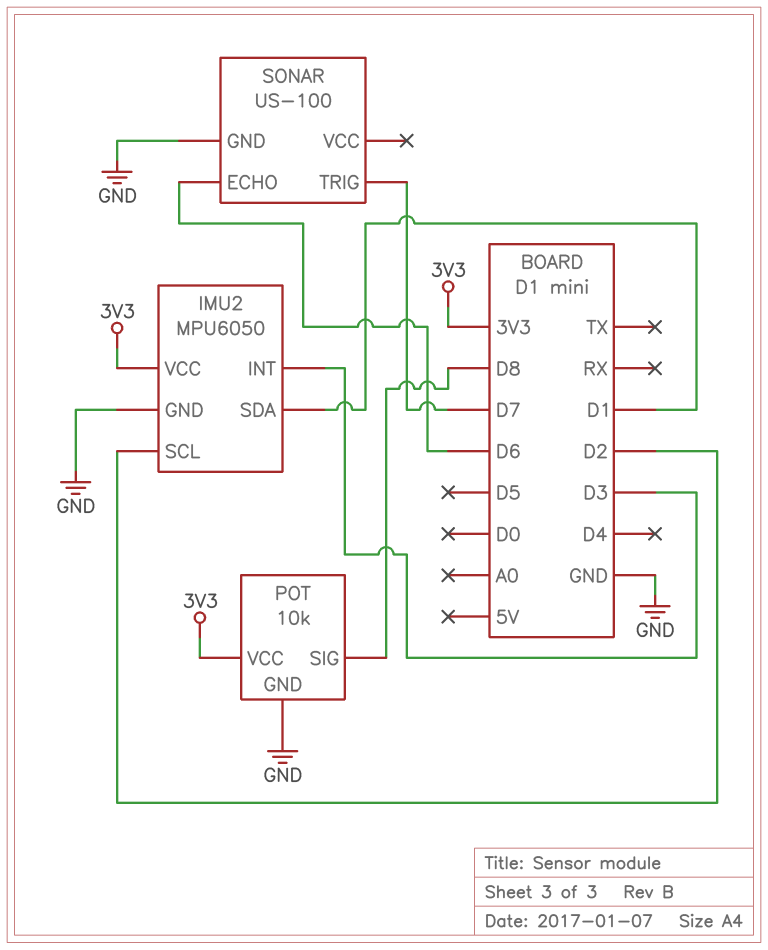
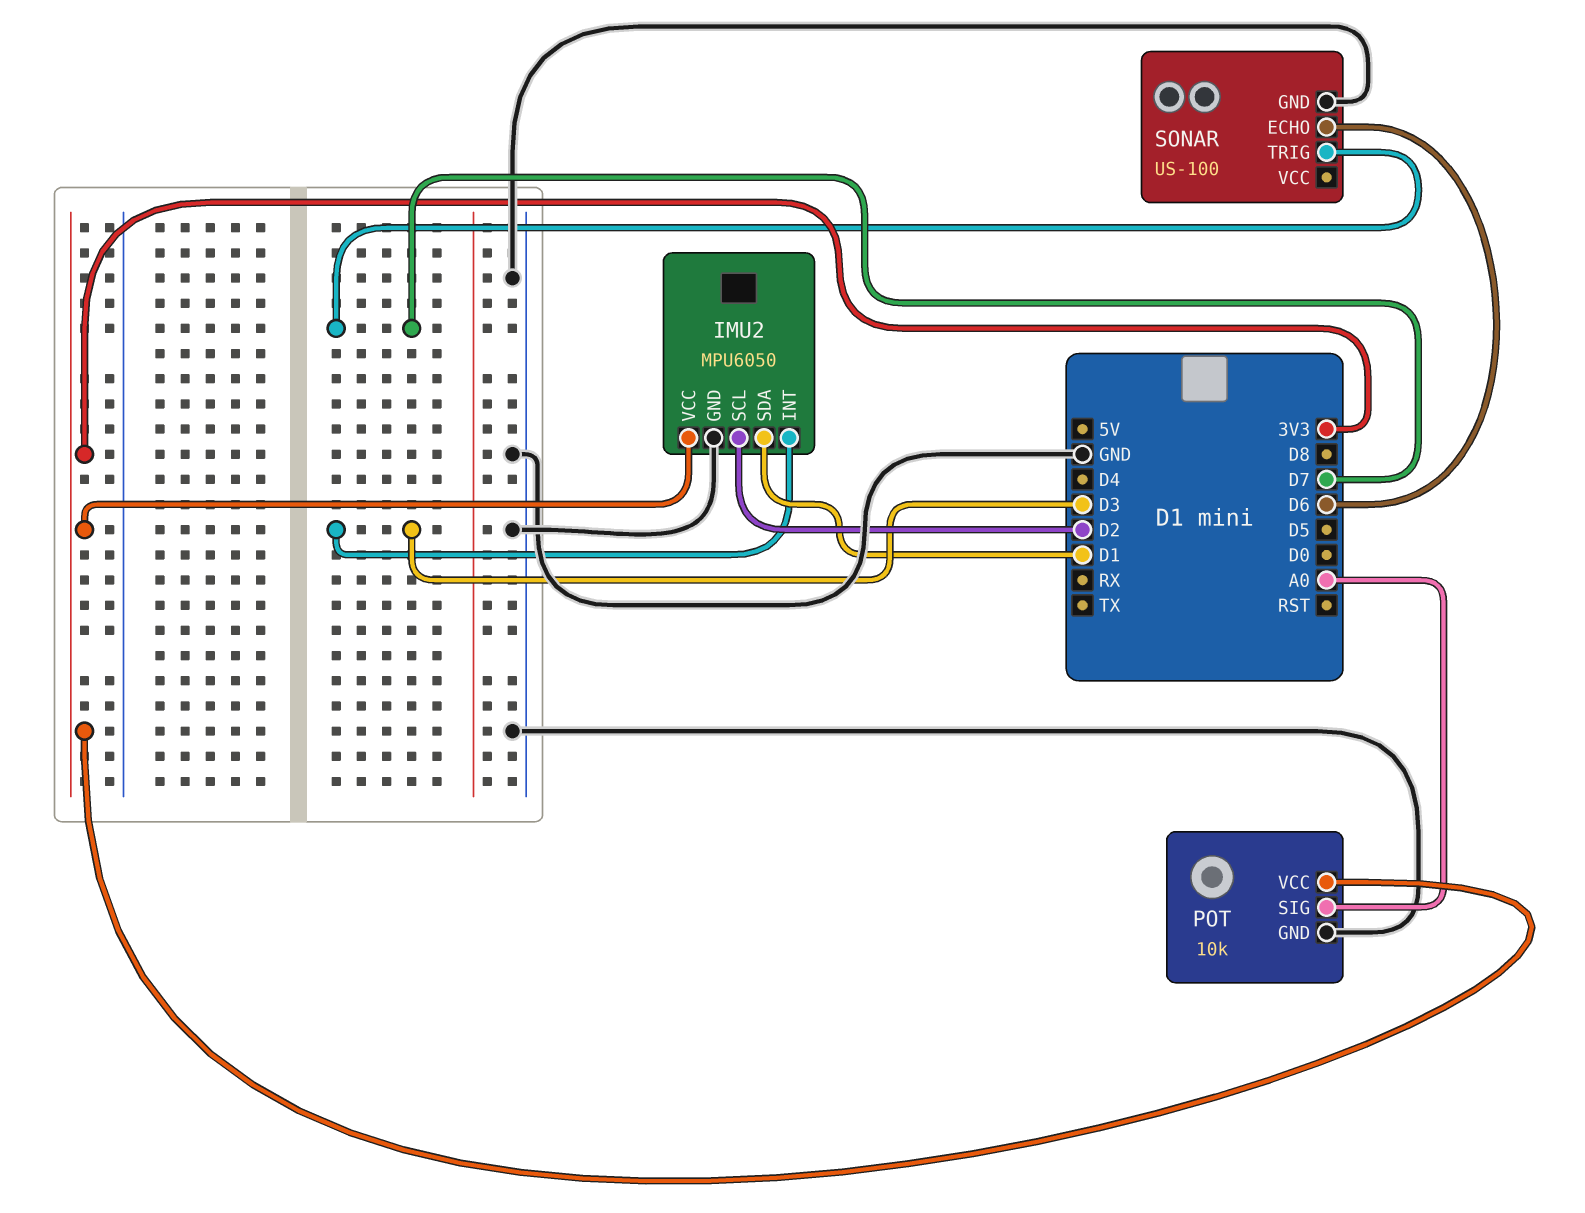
POT pin SIG: D8 -> A0

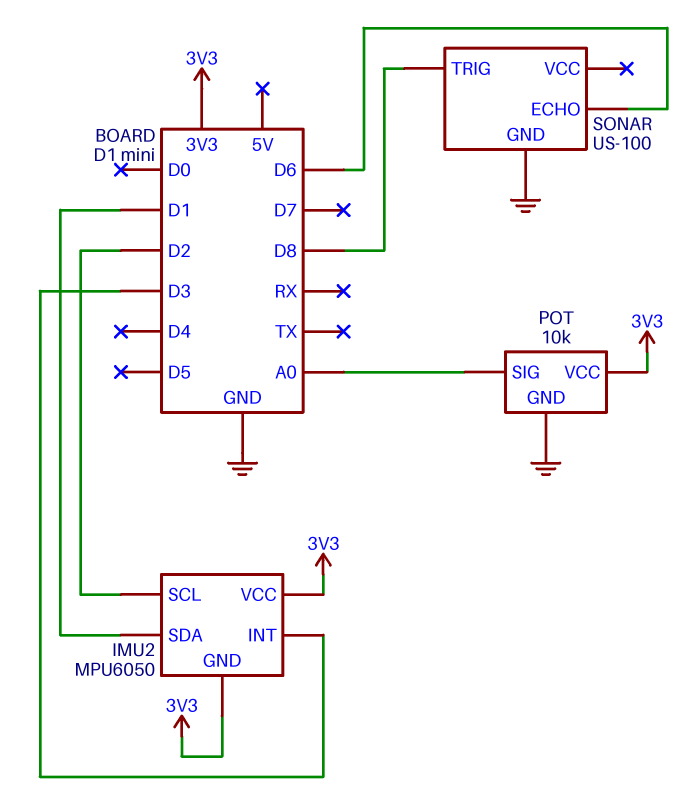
IMU2 pin GND: GND -> 3V3
SONAR pin TRIG: D7 -> D8

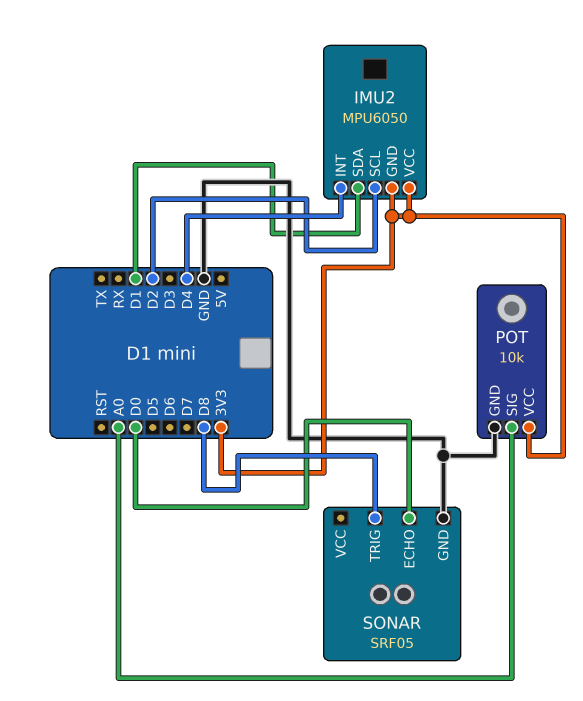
IMU2 pin INT: D3 -> D4
SONAR: US-100 -> SRF05
SONAR pin ECHO: D6 -> D0

